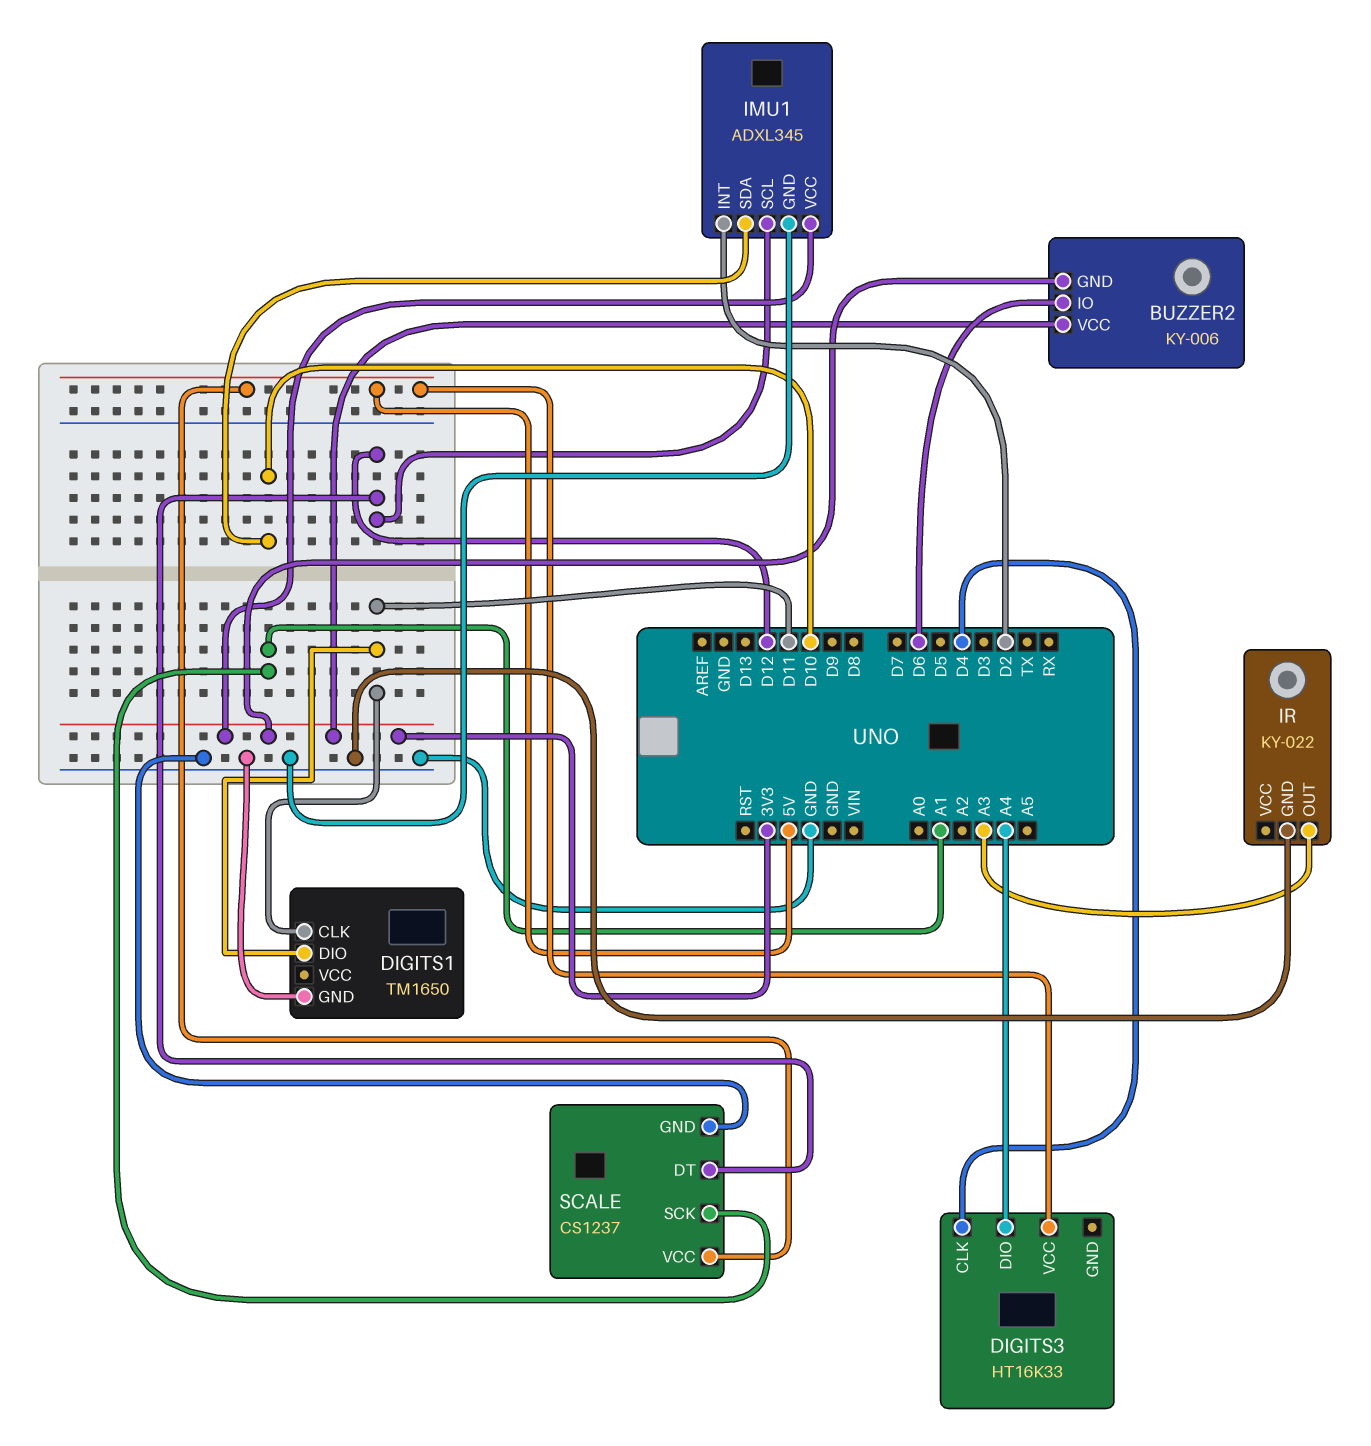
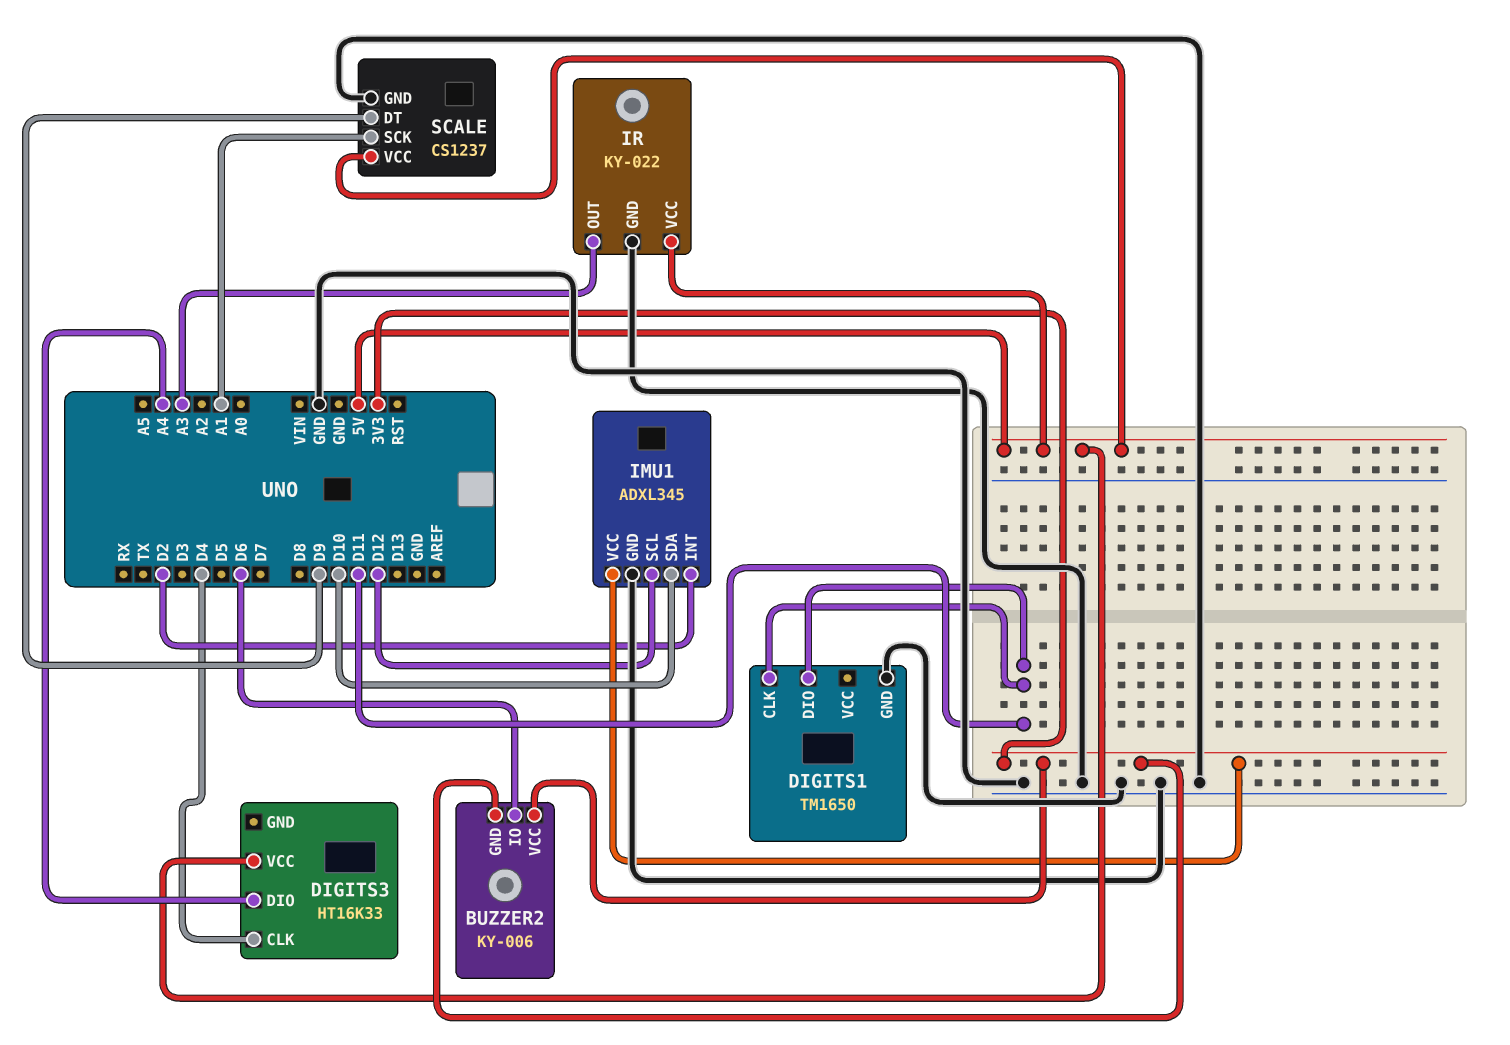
IR pin VCC: none -> 5V
SCALE pin DT: D12 -> D9

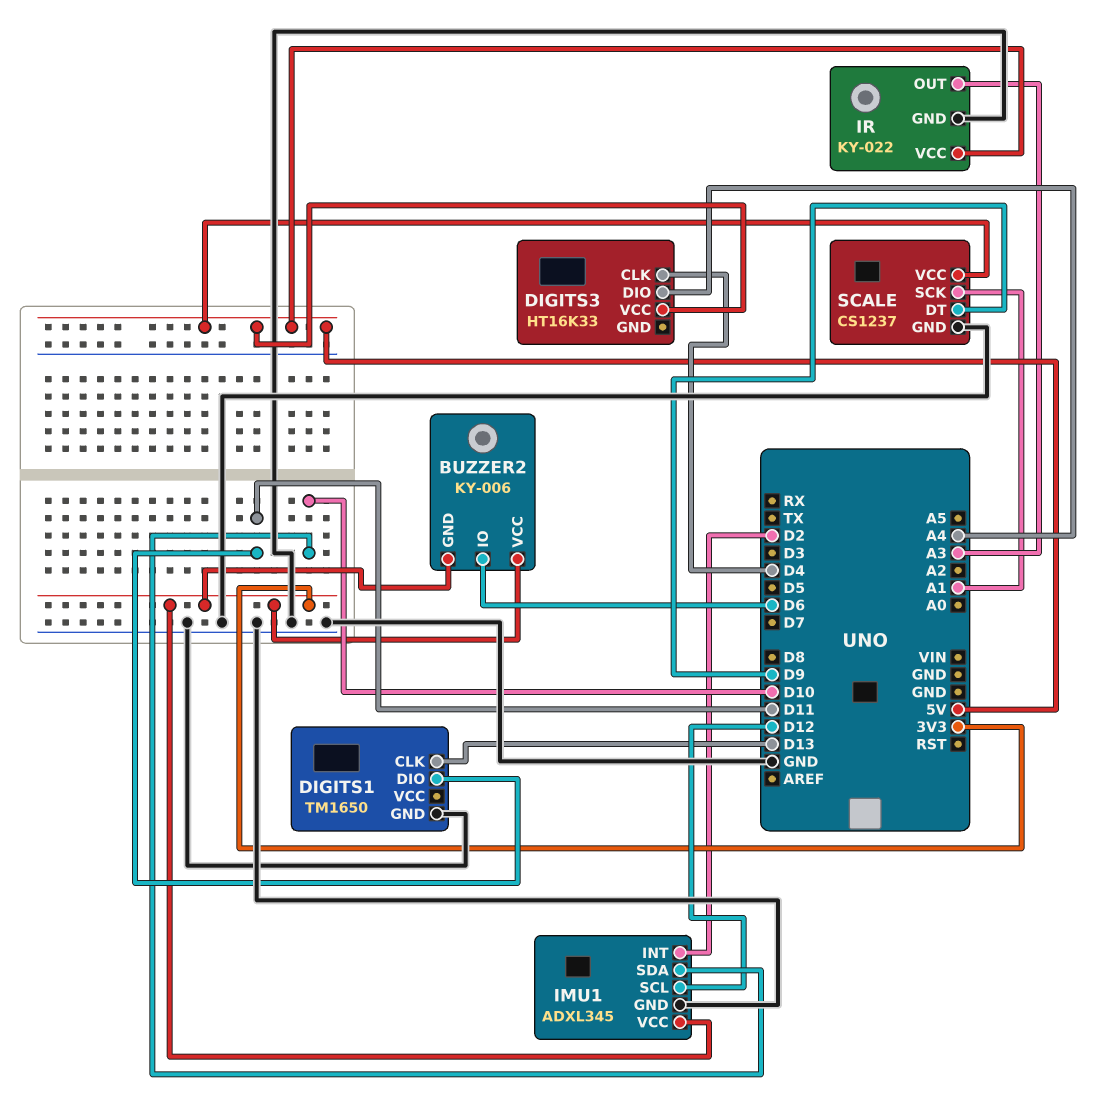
DIGITS1 pin CLK: D11 -> D13

